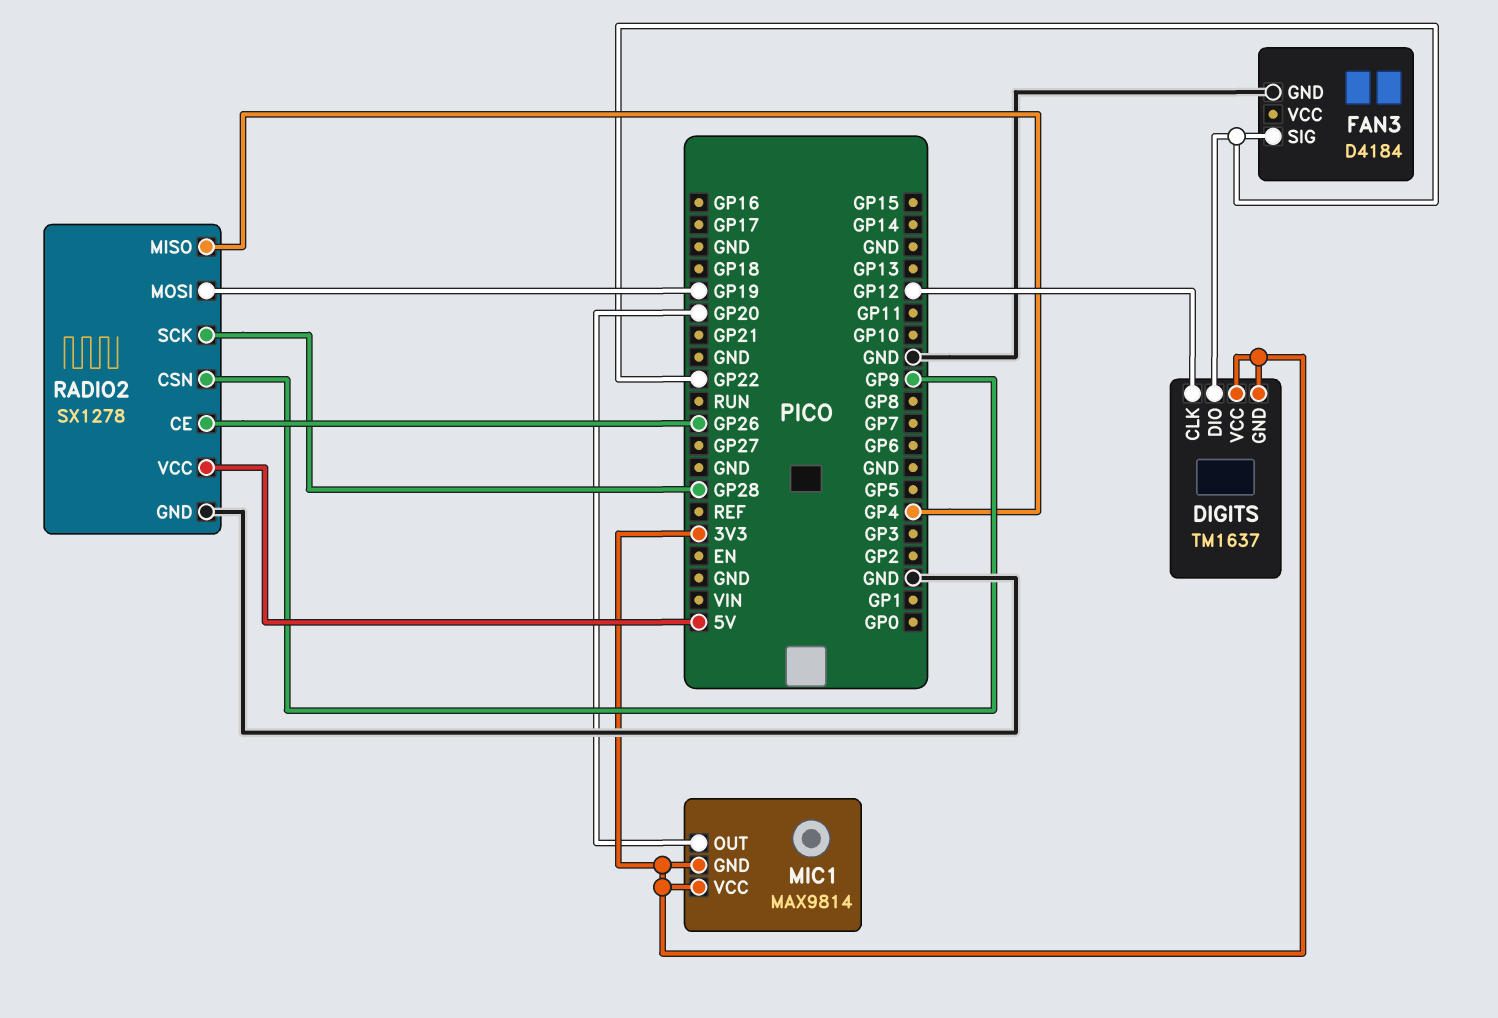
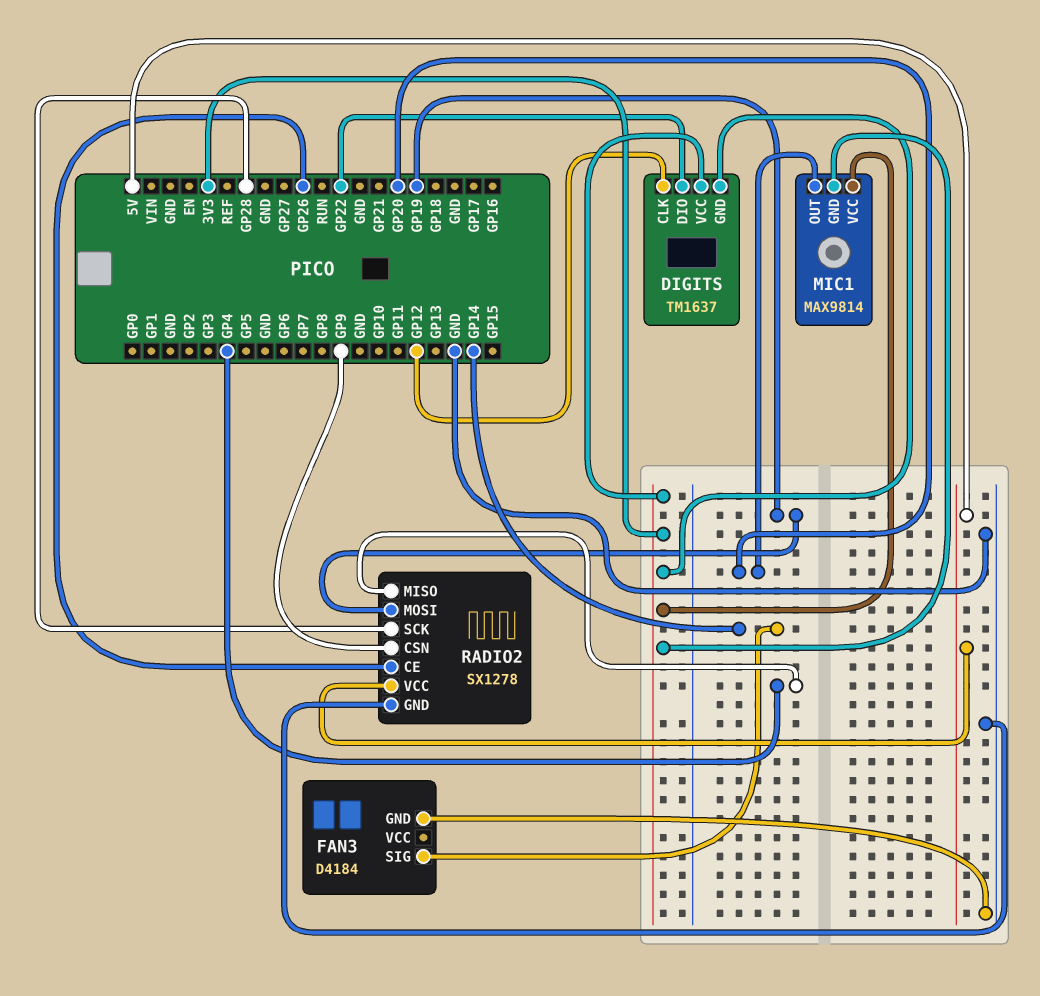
FAN3 pin SIG: GP22 -> GP14

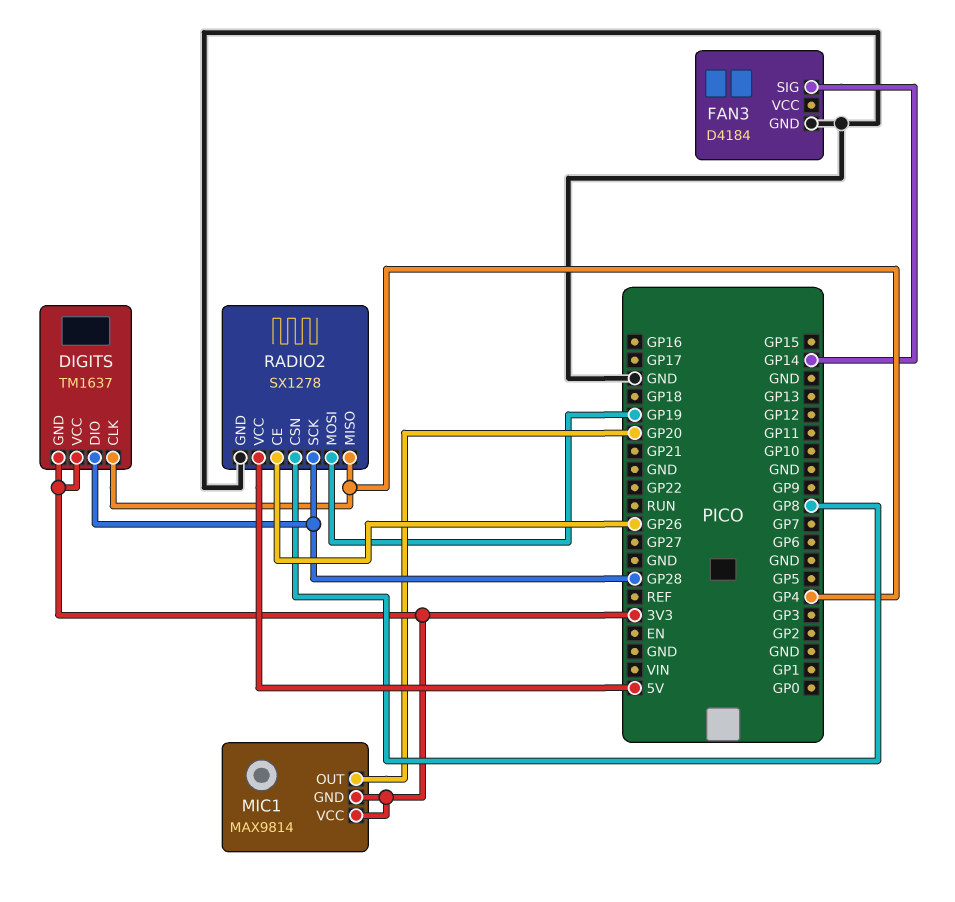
DIGITS pin CLK: GP12 -> GP4
DIGITS pin DIO: GP22 -> GP28
RADIO2 pin CSN: GP9 -> GP8

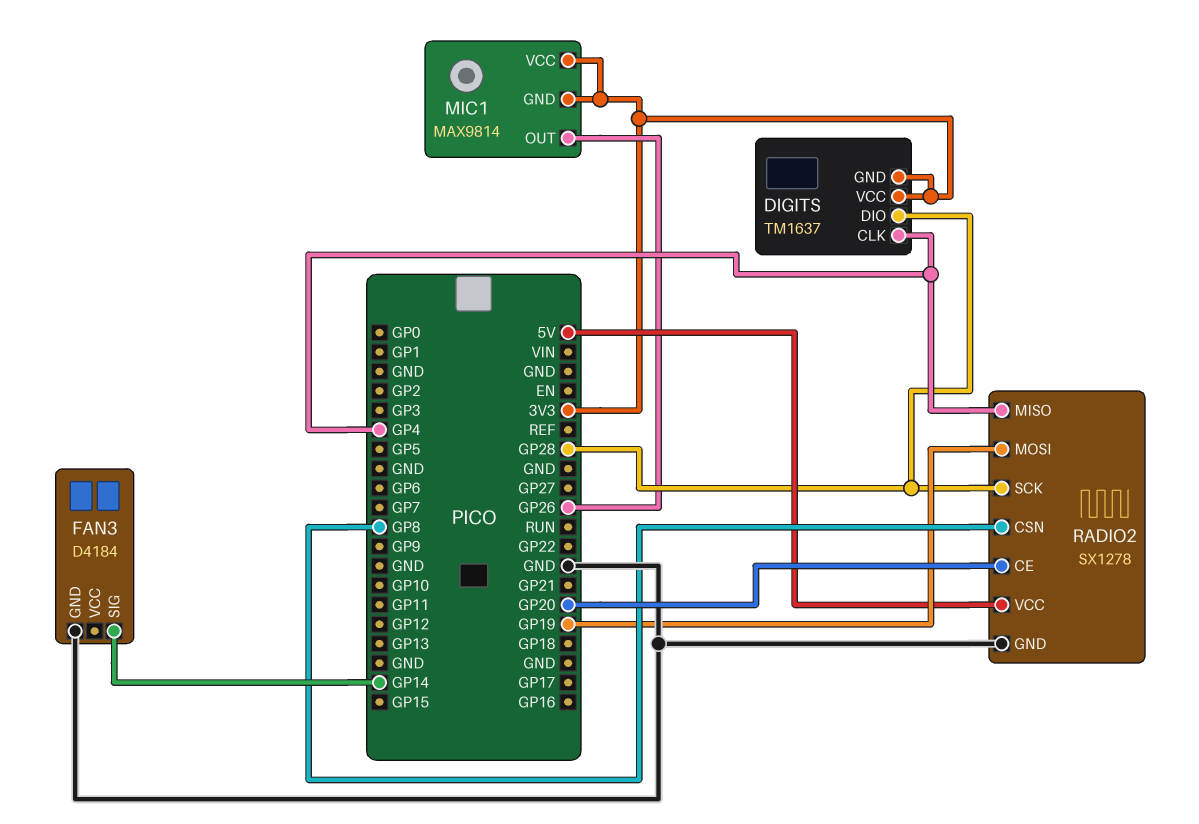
MIC1 pin OUT: GP20 -> GP26
RADIO2 pin CE: GP26 -> GP20

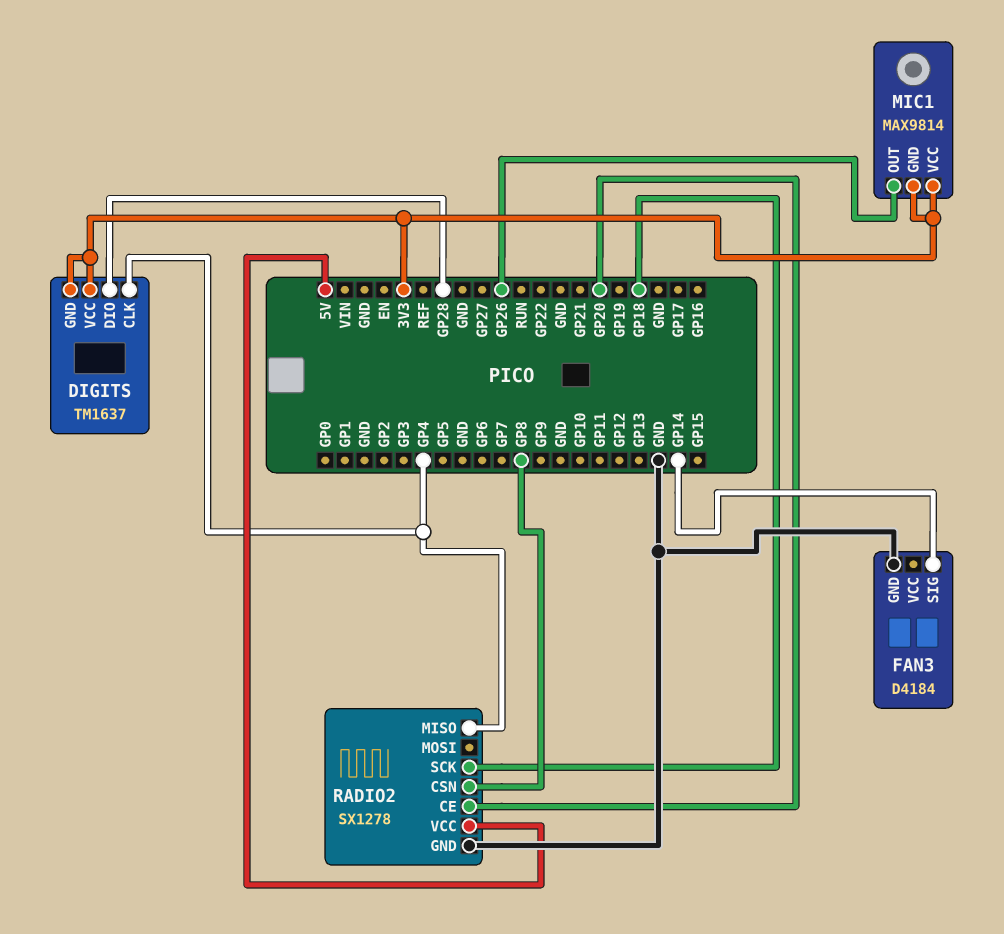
RADIO2 pin MOSI: GP19 -> none
RADIO2 pin SCK: GP28 -> GP18

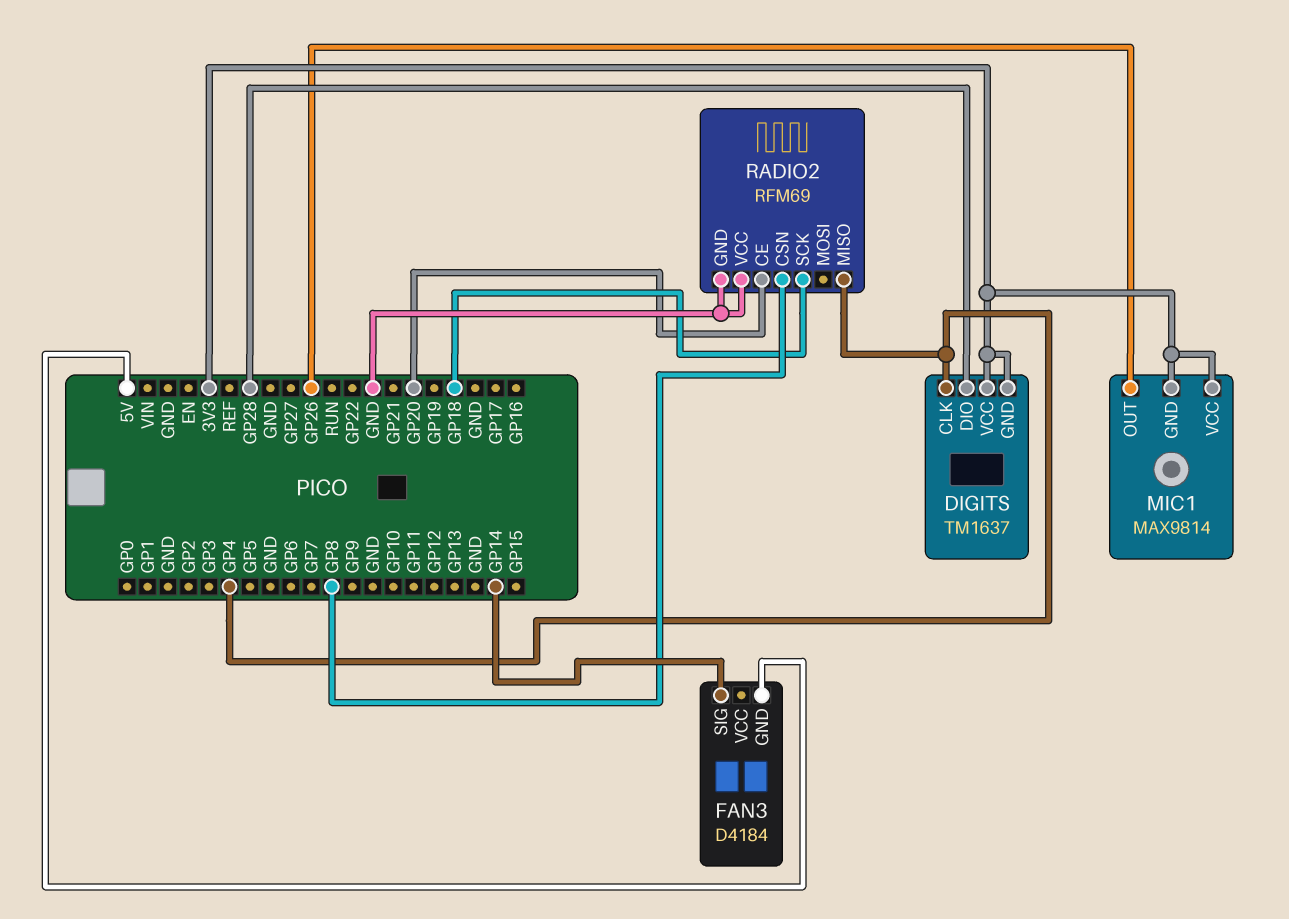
FAN3 pin GND: GND -> 5V
RADIO2: SX1278 -> RFM69
RADIO2 pin VCC: 5V -> GND

